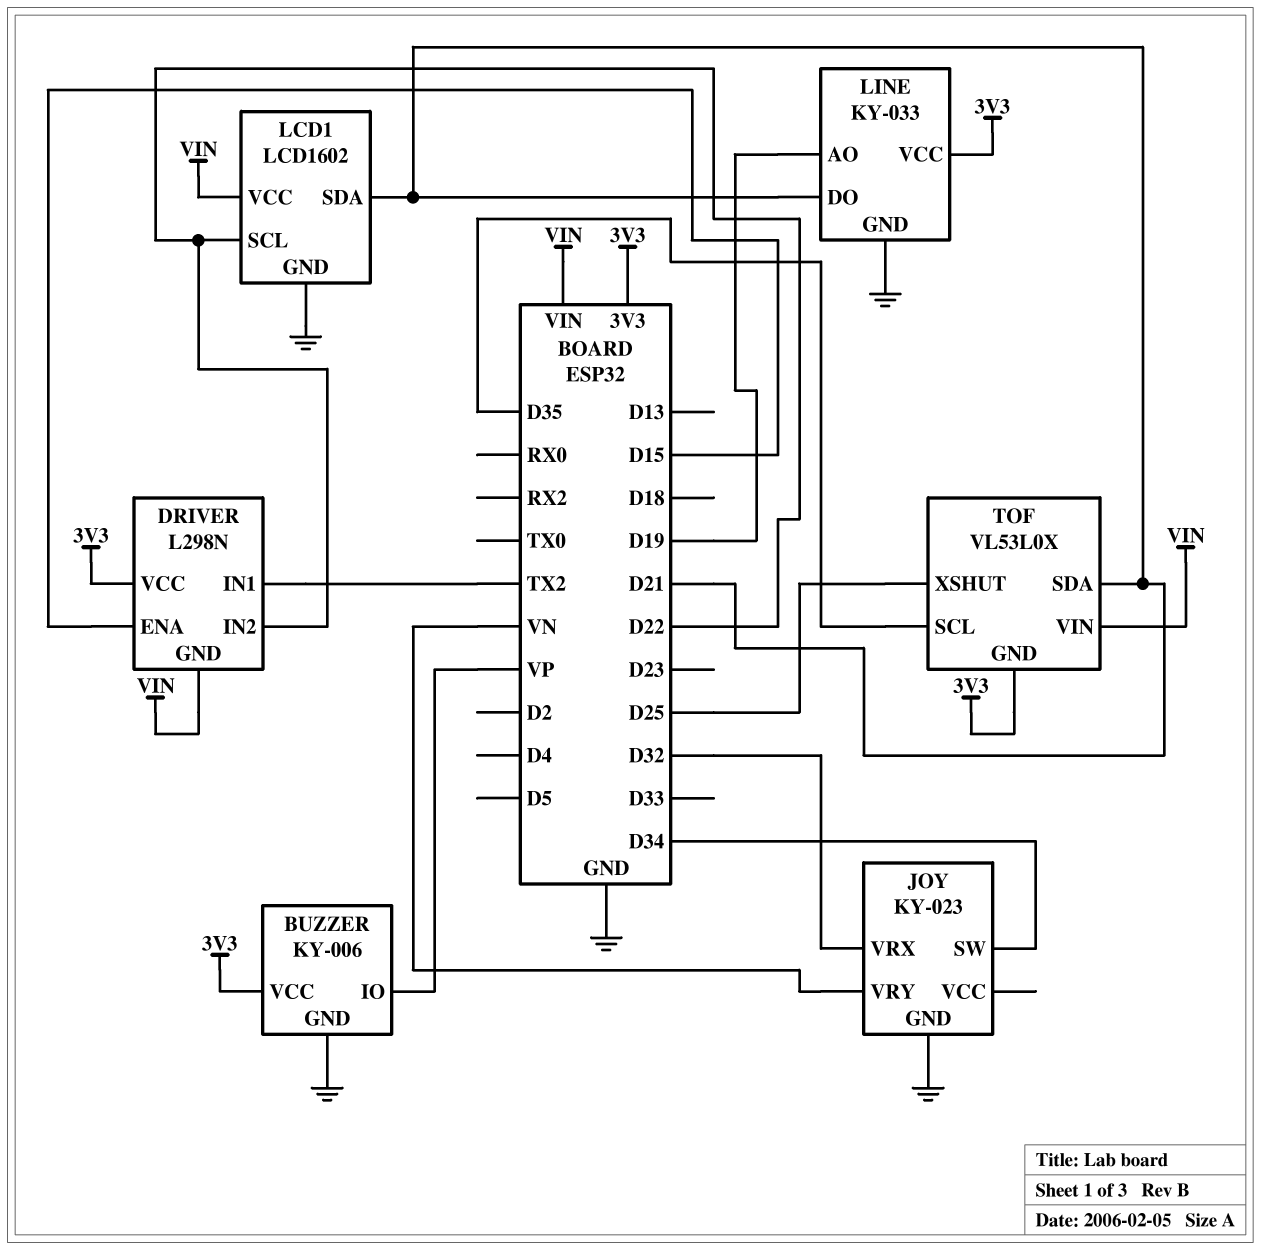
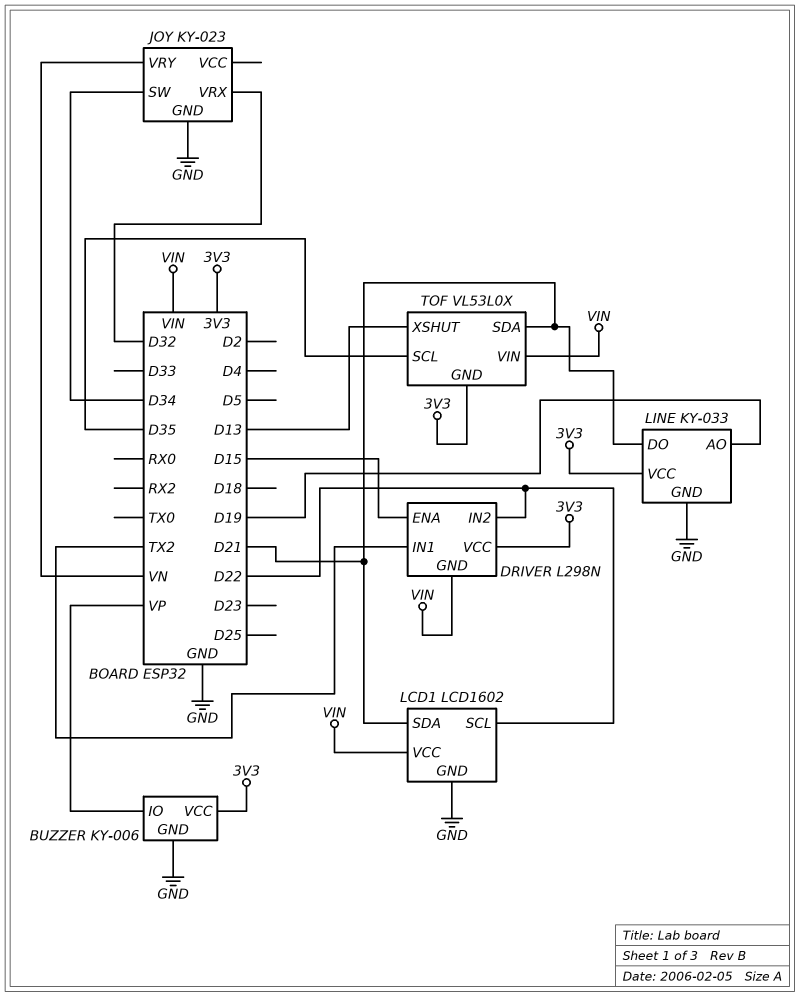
TOF pin XSHUT: D25 -> D13

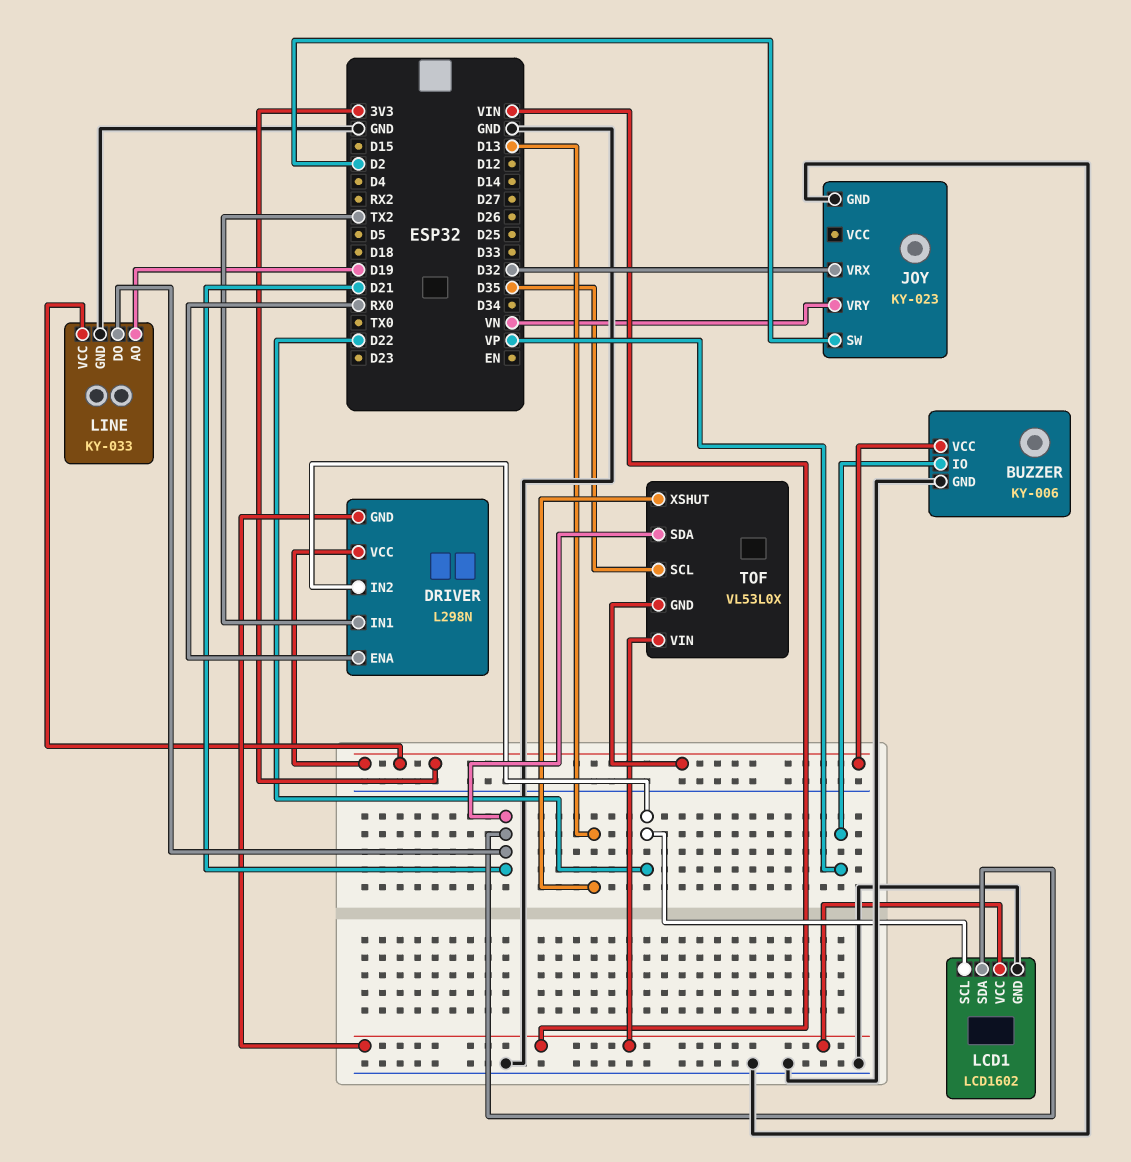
DRIVER pin ENA: D15 -> RX0
JOY pin SW: D34 -> D2

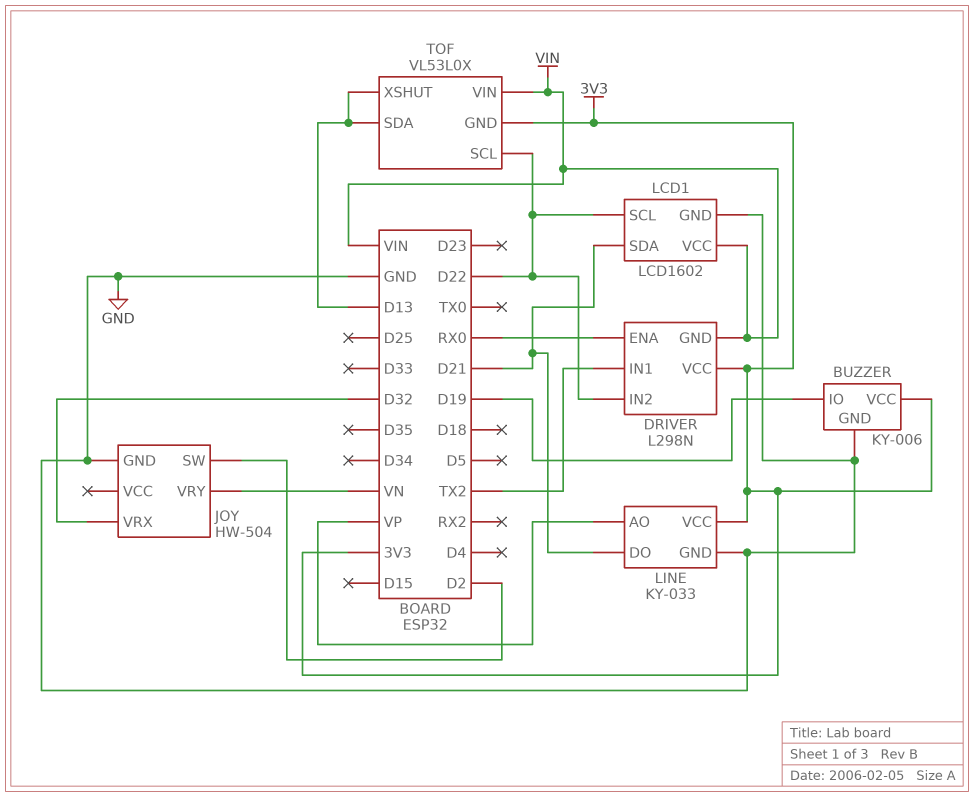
BUZZER pin IO: VP -> D19
JOY: KY-023 -> HW-504
LINE pin AO: D19 -> VP
TOF pin SCL: D35 -> D22
TOF pin SDA: D21 -> D13

